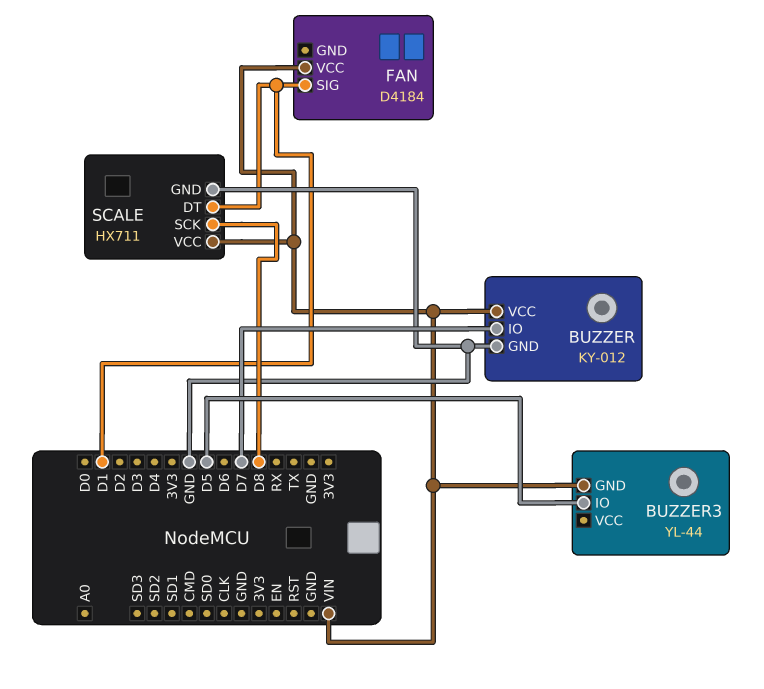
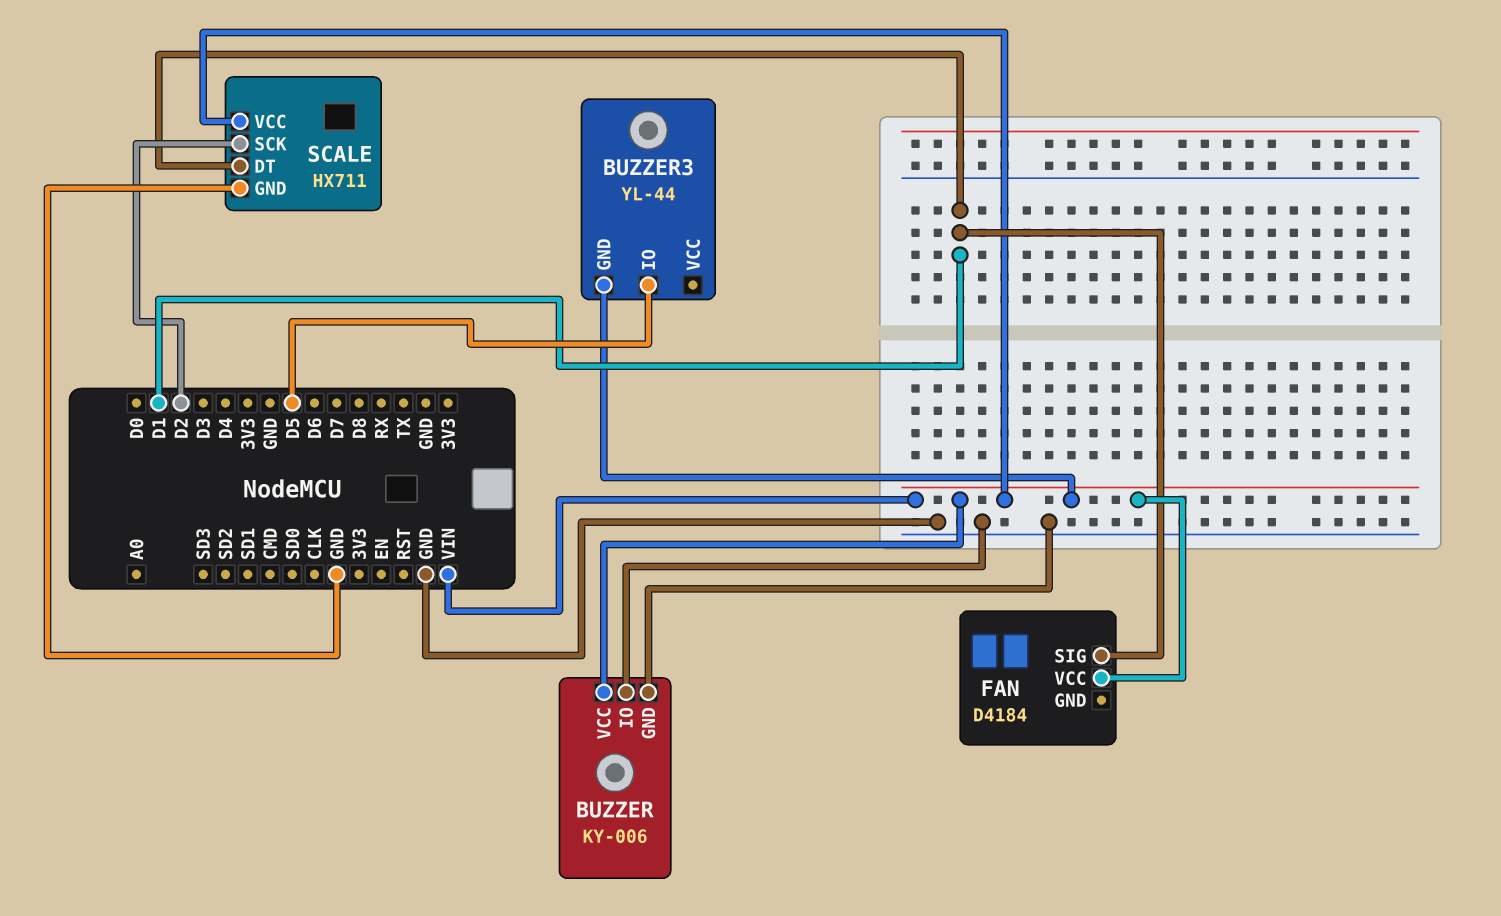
BUZZER: KY-012 -> KY-006
BUZZER pin IO: D7 -> GND
SCALE pin SCK: D8 -> D2

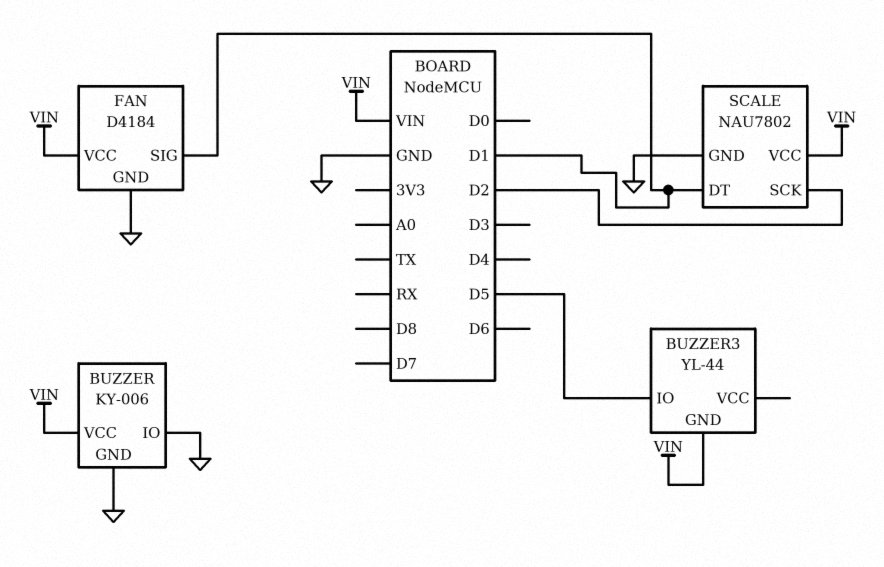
FAN pin GND: none -> GND
SCALE: HX711 -> NAU7802

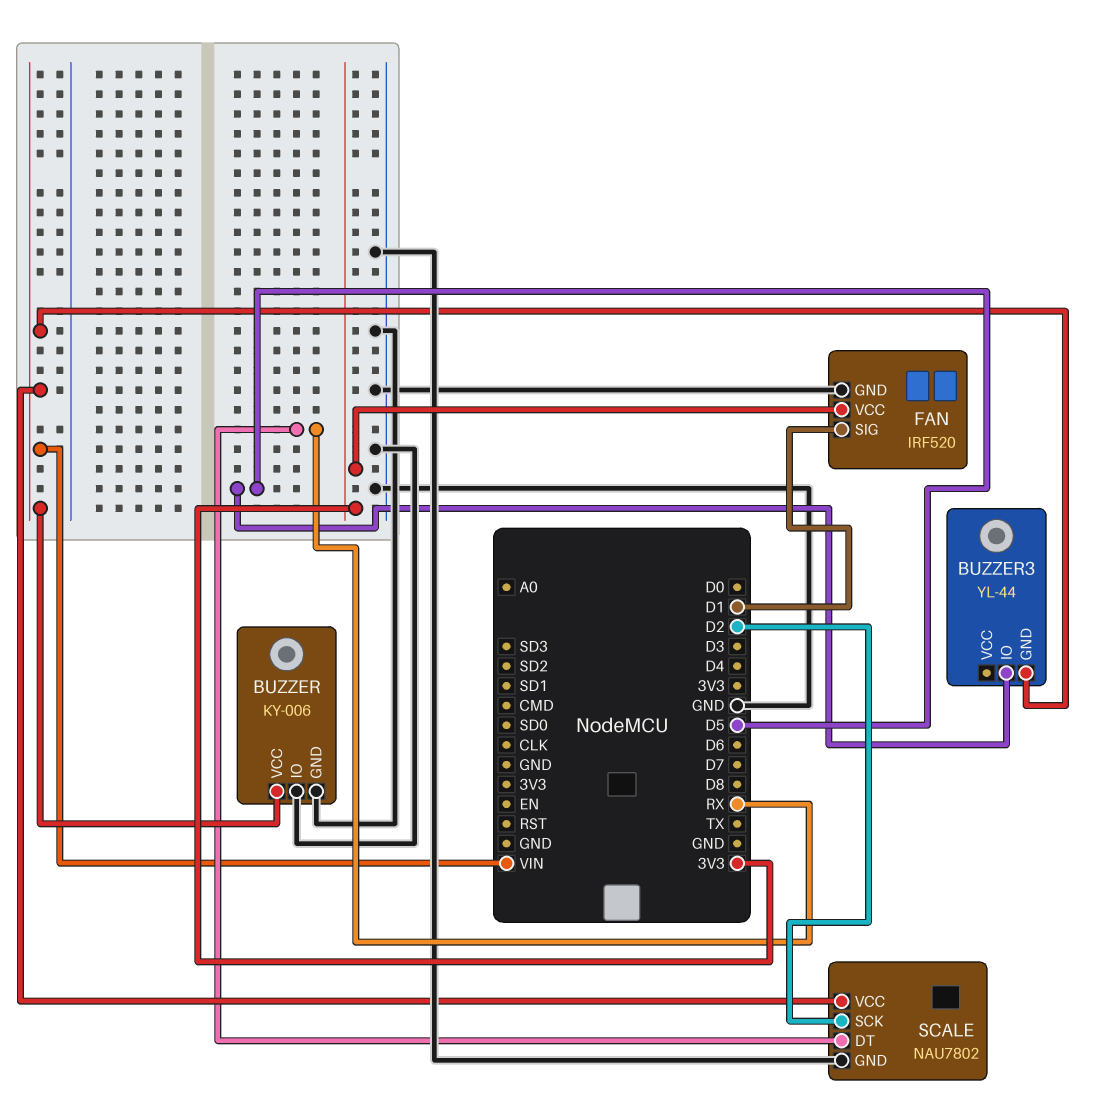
FAN: D4184 -> IRF520
FAN pin VCC: VIN -> 3V3
SCALE pin DT: D1 -> RX

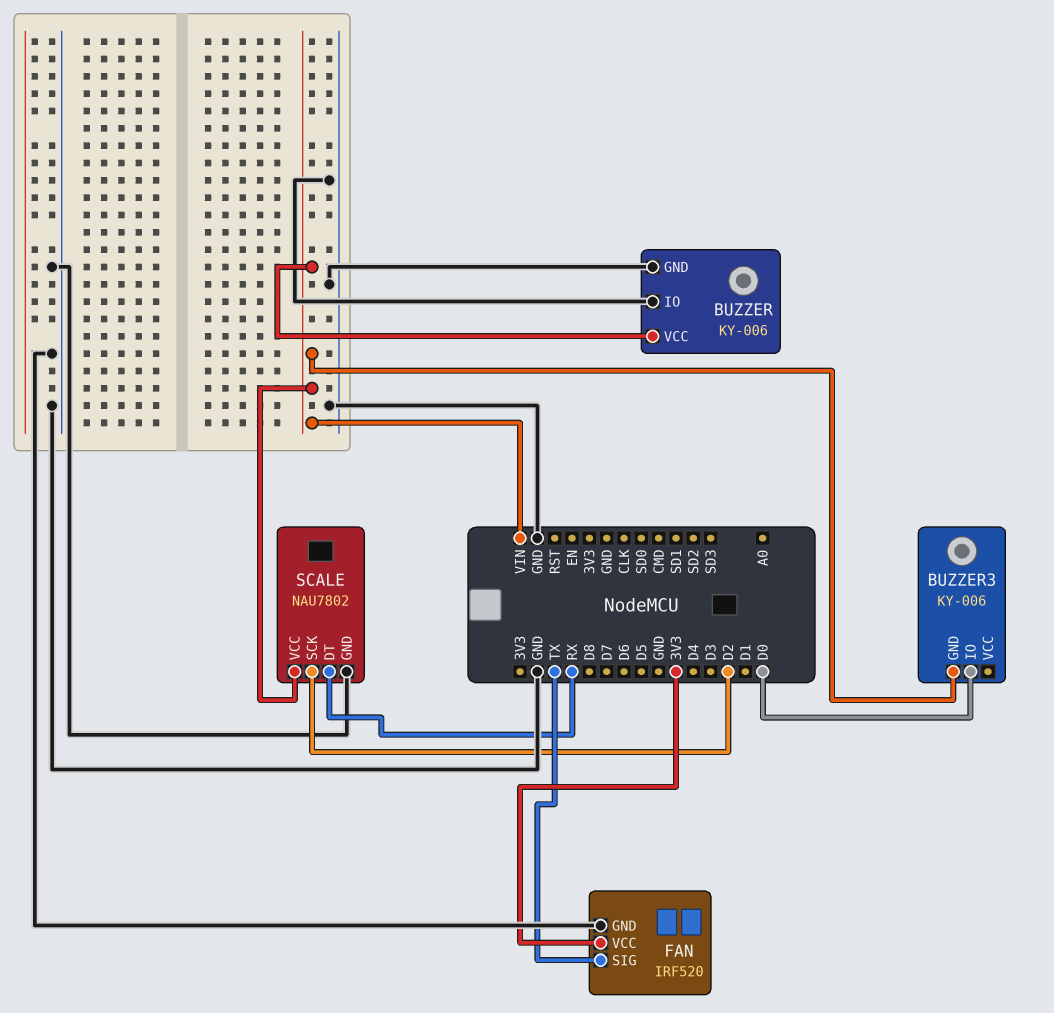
BUZZER3: YL-44 -> KY-006
BUZZER3 pin IO: D5 -> D0
FAN pin SIG: D1 -> TX

